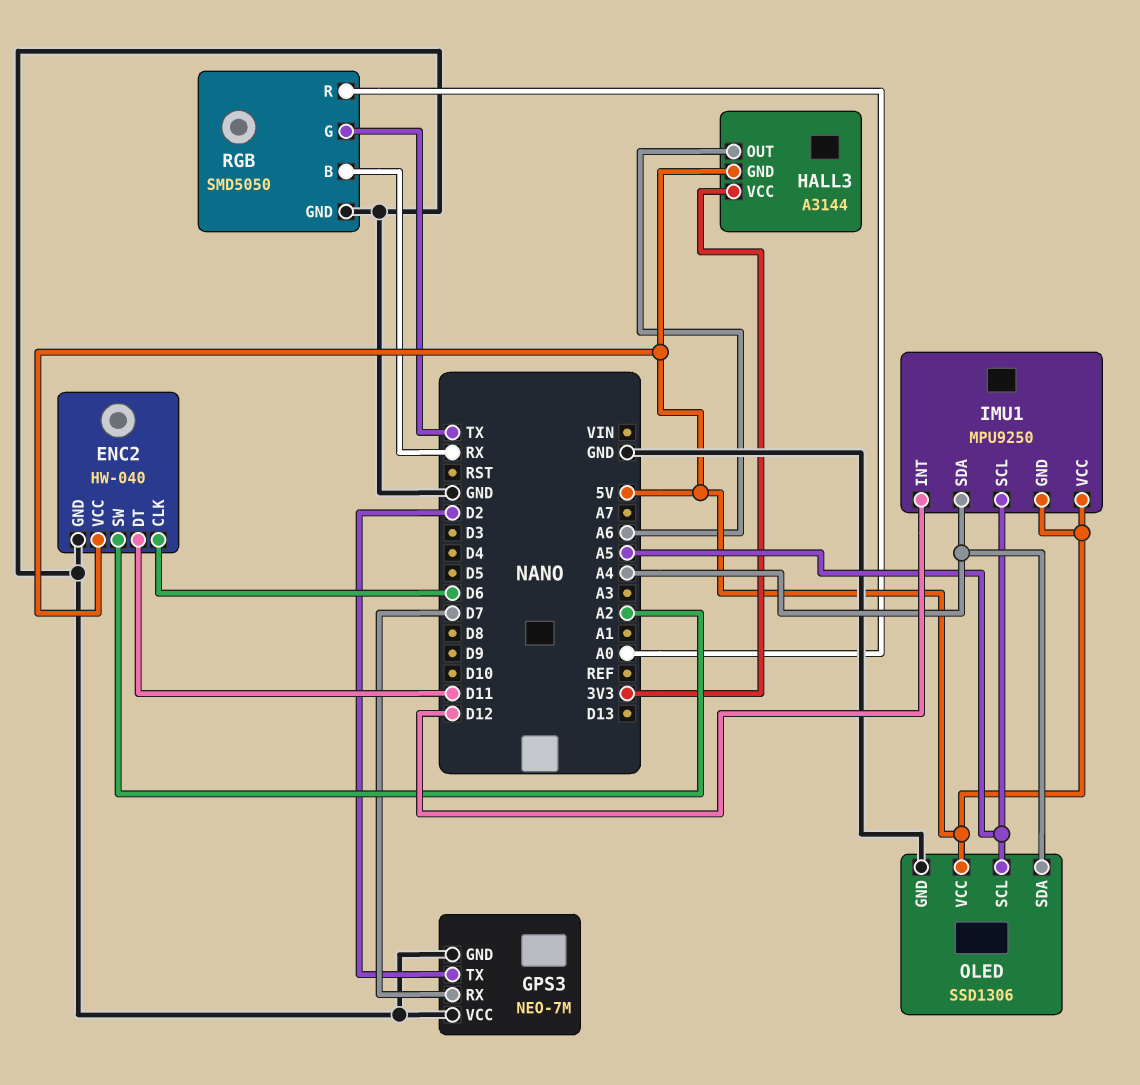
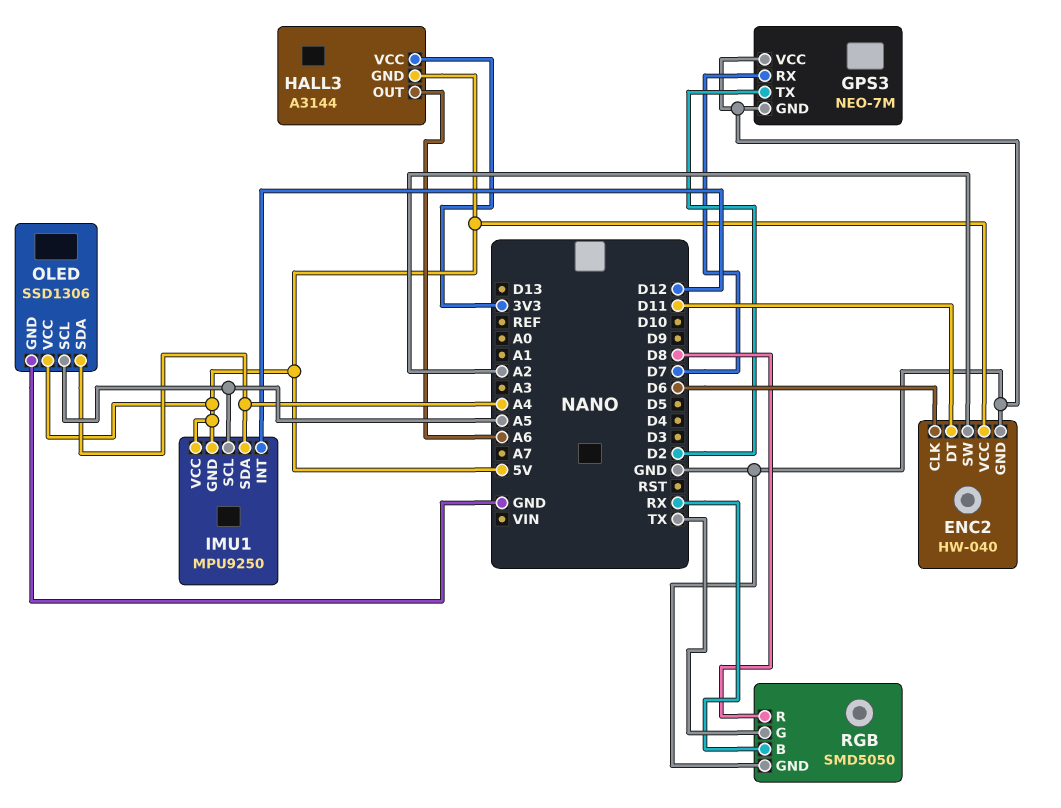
RGB pin R: A0 -> D8

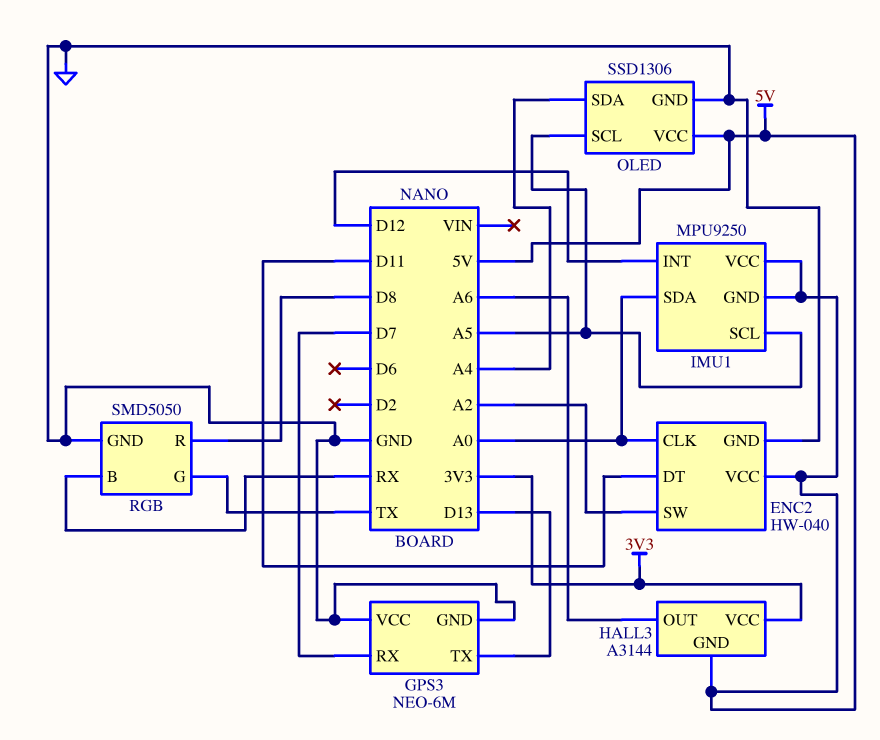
ENC2 pin CLK: D6 -> A0
GPS3: NEO-7M -> NEO-6M
GPS3 pin TX: D2 -> D13
IMU1 pin SDA: A4 -> A0

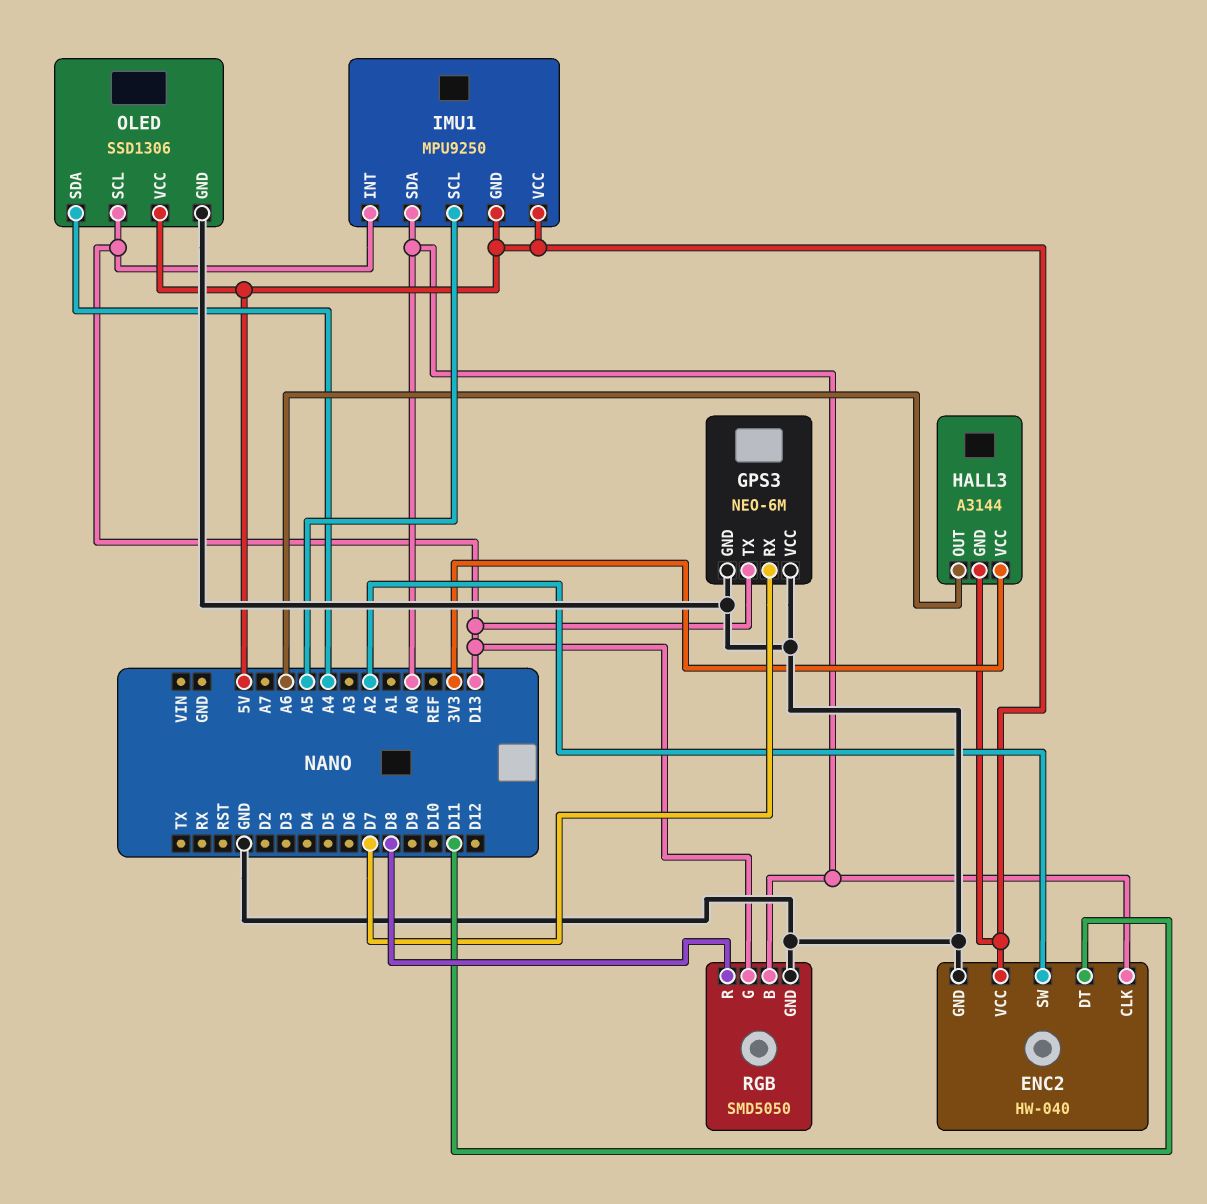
IMU1 pin INT: D12 -> D13
OLED pin SCL: A5 -> D13
RGB pin B: RX -> A0
RGB pin G: TX -> D13

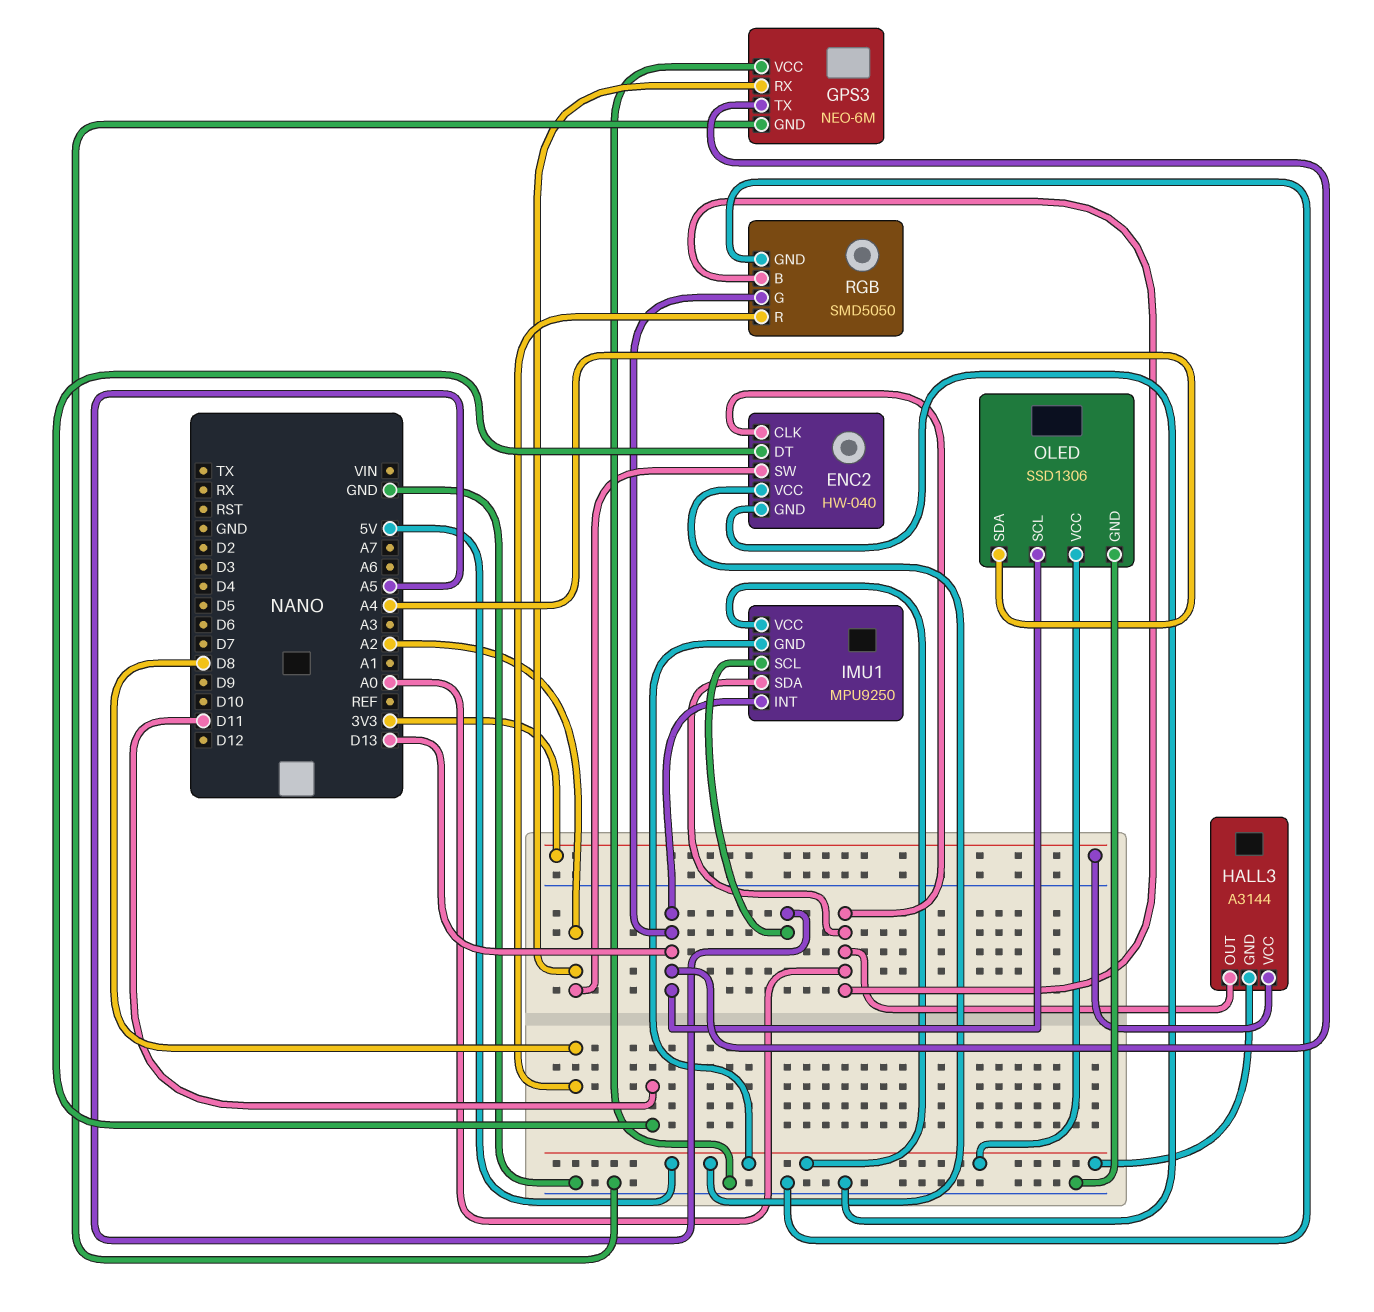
GPS3 pin RX: D7 -> A2
HALL3 pin OUT: A6 -> A0

